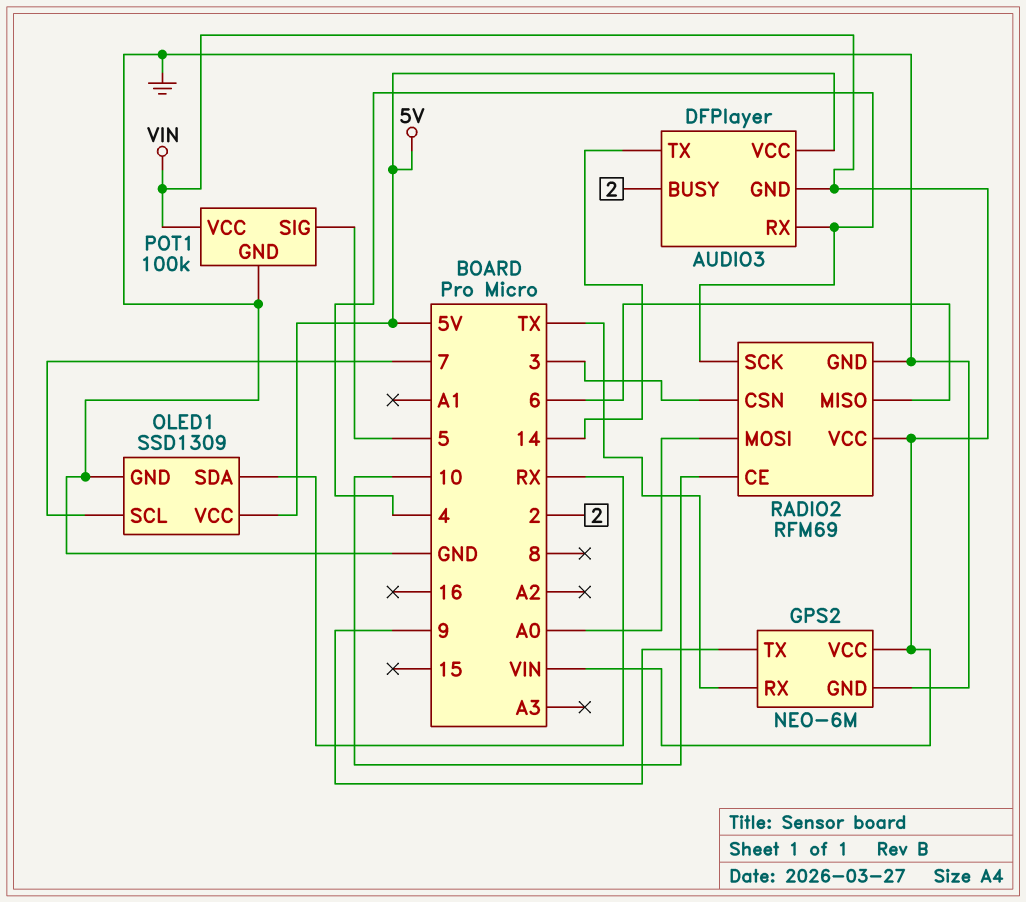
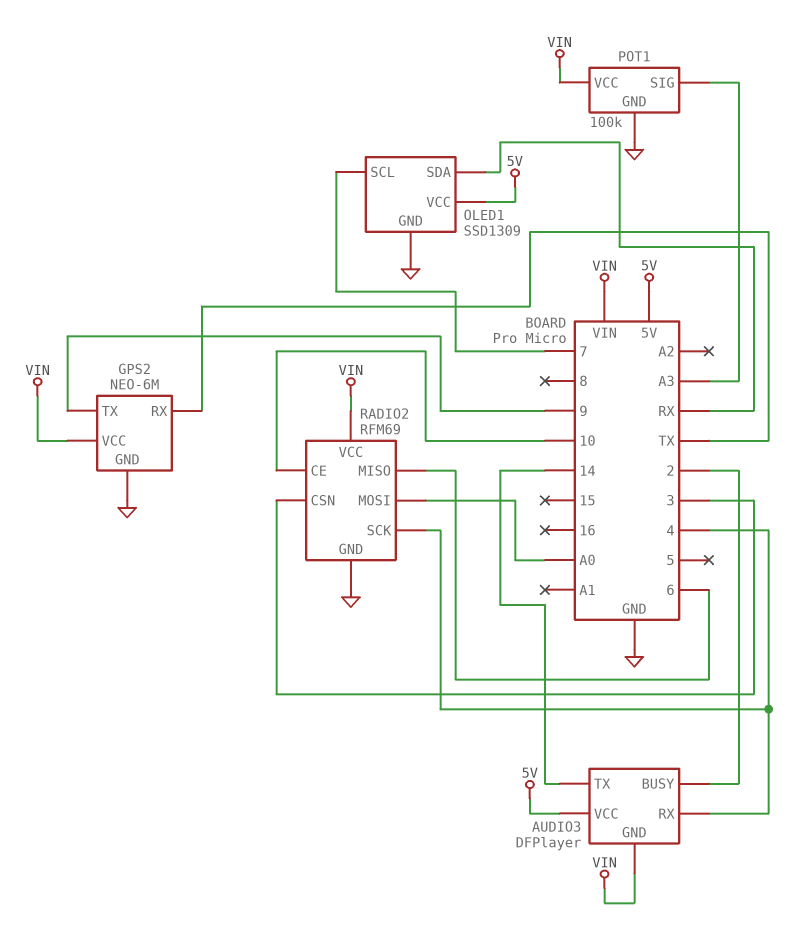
POT1 pin SIG: 5 -> A3

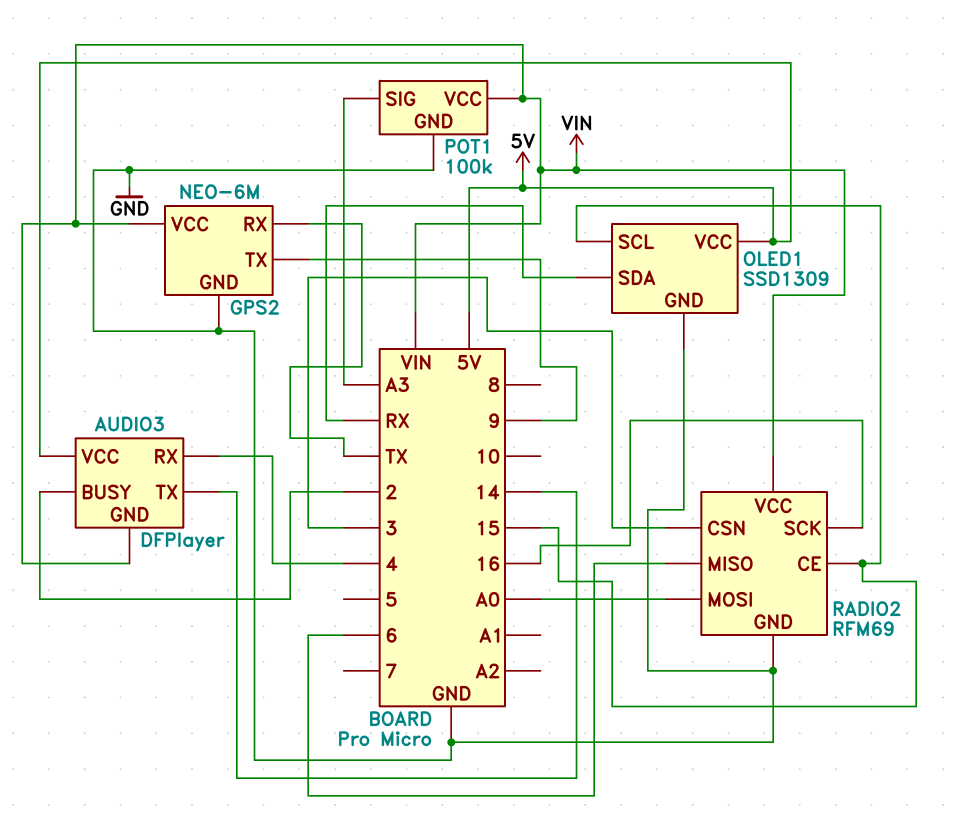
OLED1 pin SCL: 7 -> 15
RADIO2 pin CE: 10 -> 15
RADIO2 pin SCK: 4 -> 16

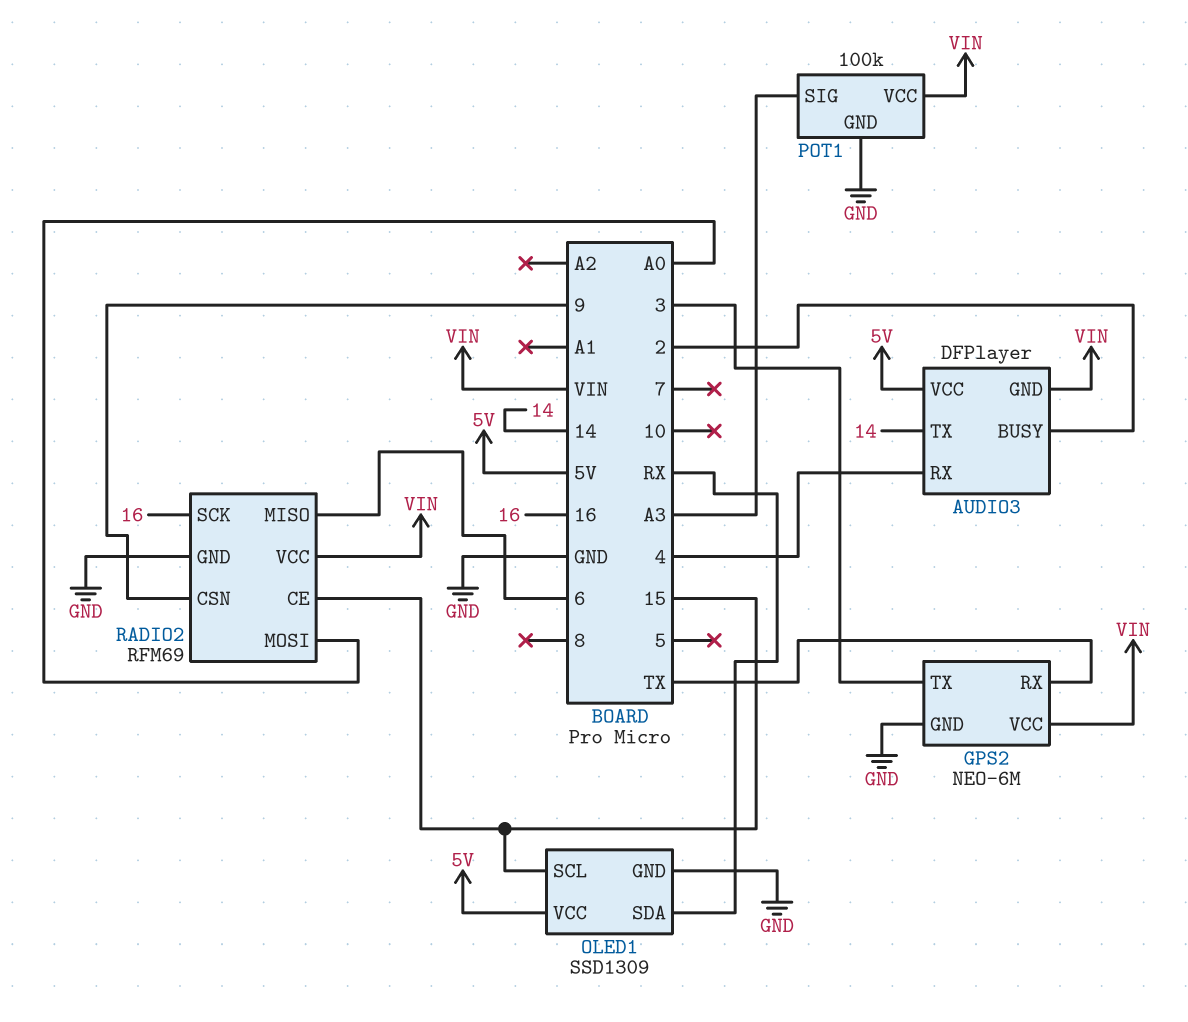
GPS2 pin TX: 9 -> 3
RADIO2 pin CSN: 3 -> 9

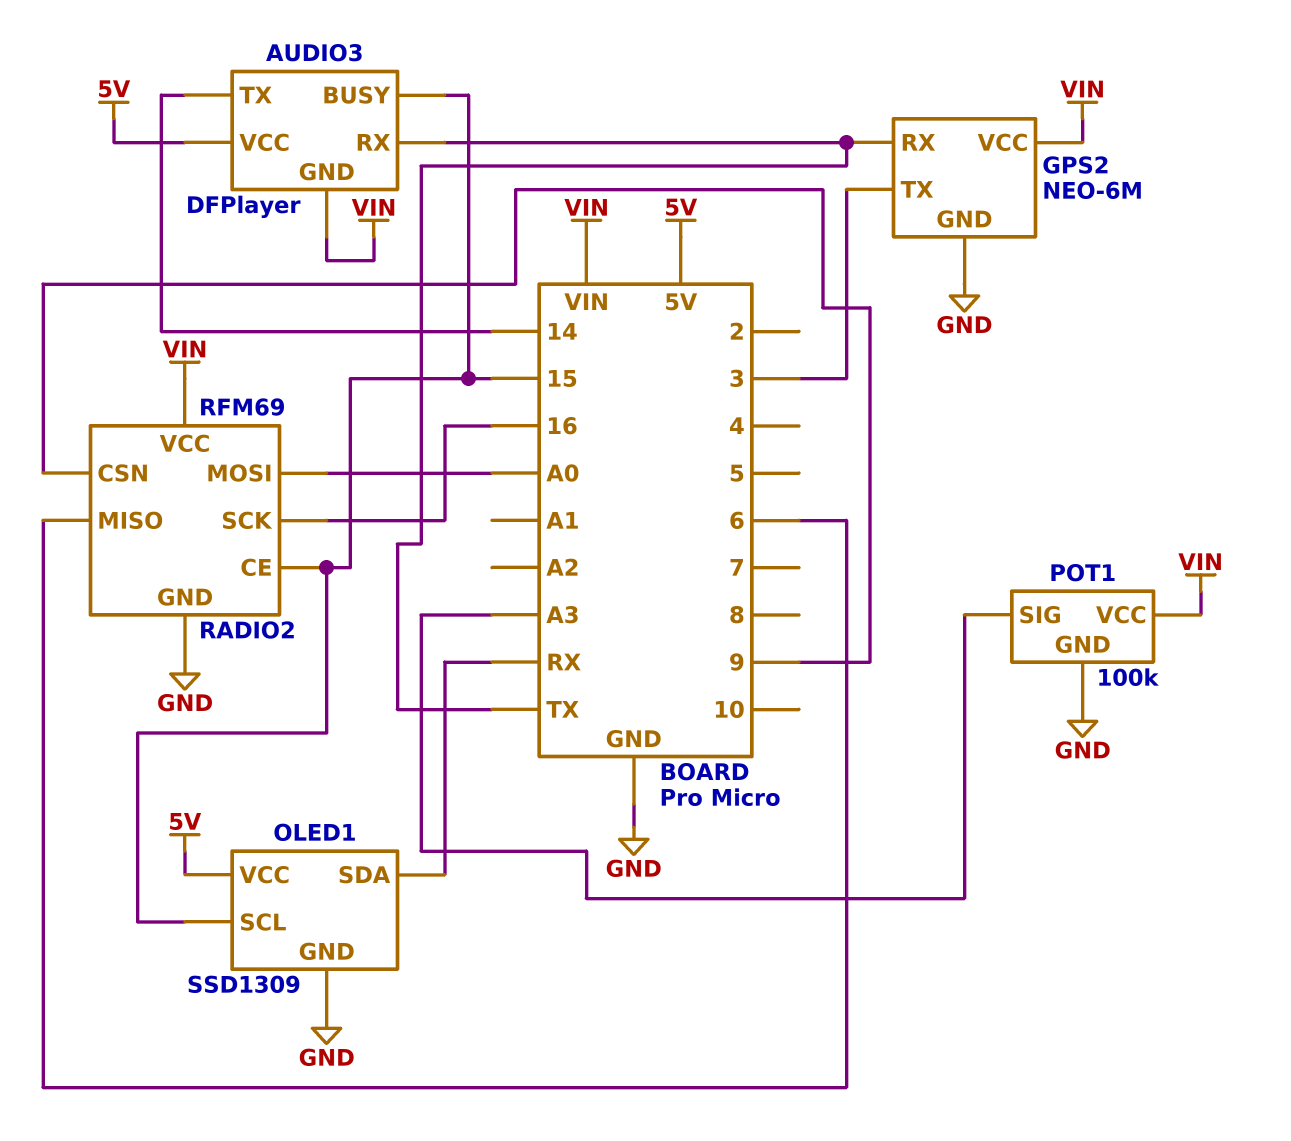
AUDIO3 pin BUSY: 2 -> 15
AUDIO3 pin RX: 4 -> TX

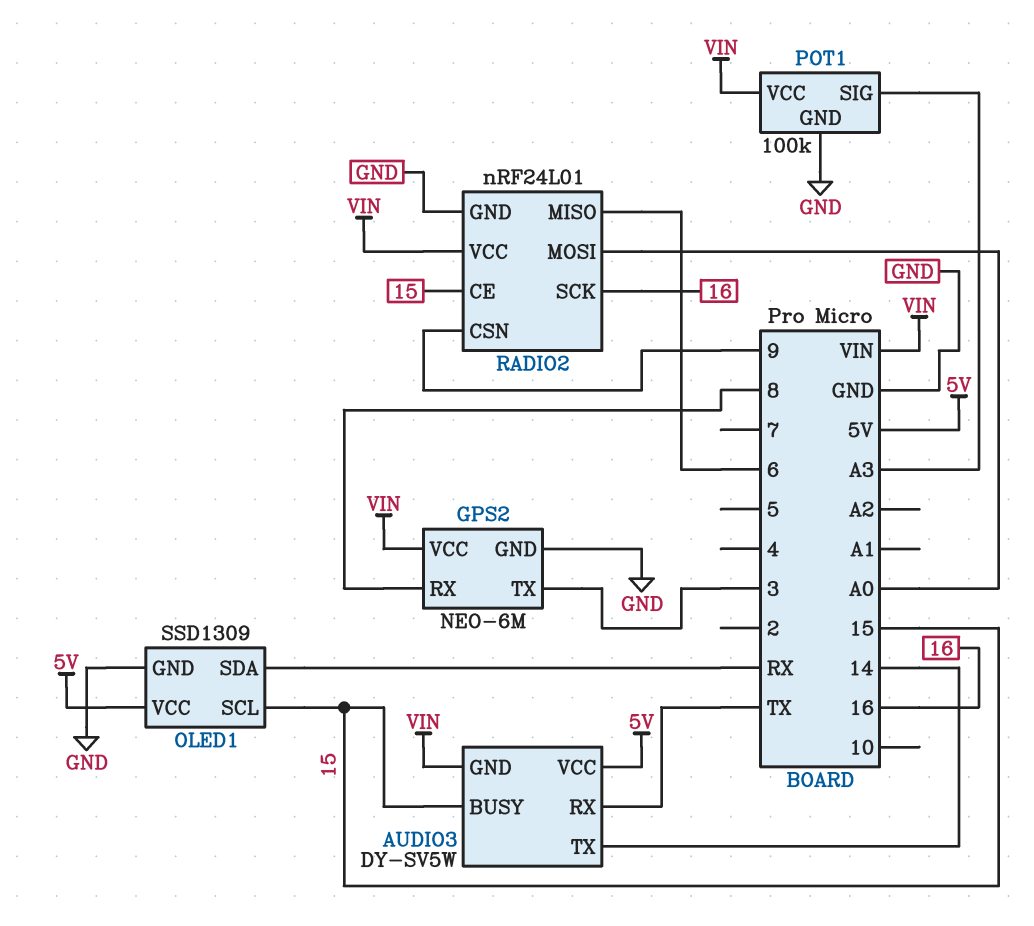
AUDIO3: DFPlayer -> DY-SV5W
GPS2 pin RX: TX -> 8
RADIO2: RFM69 -> nRF24L01

